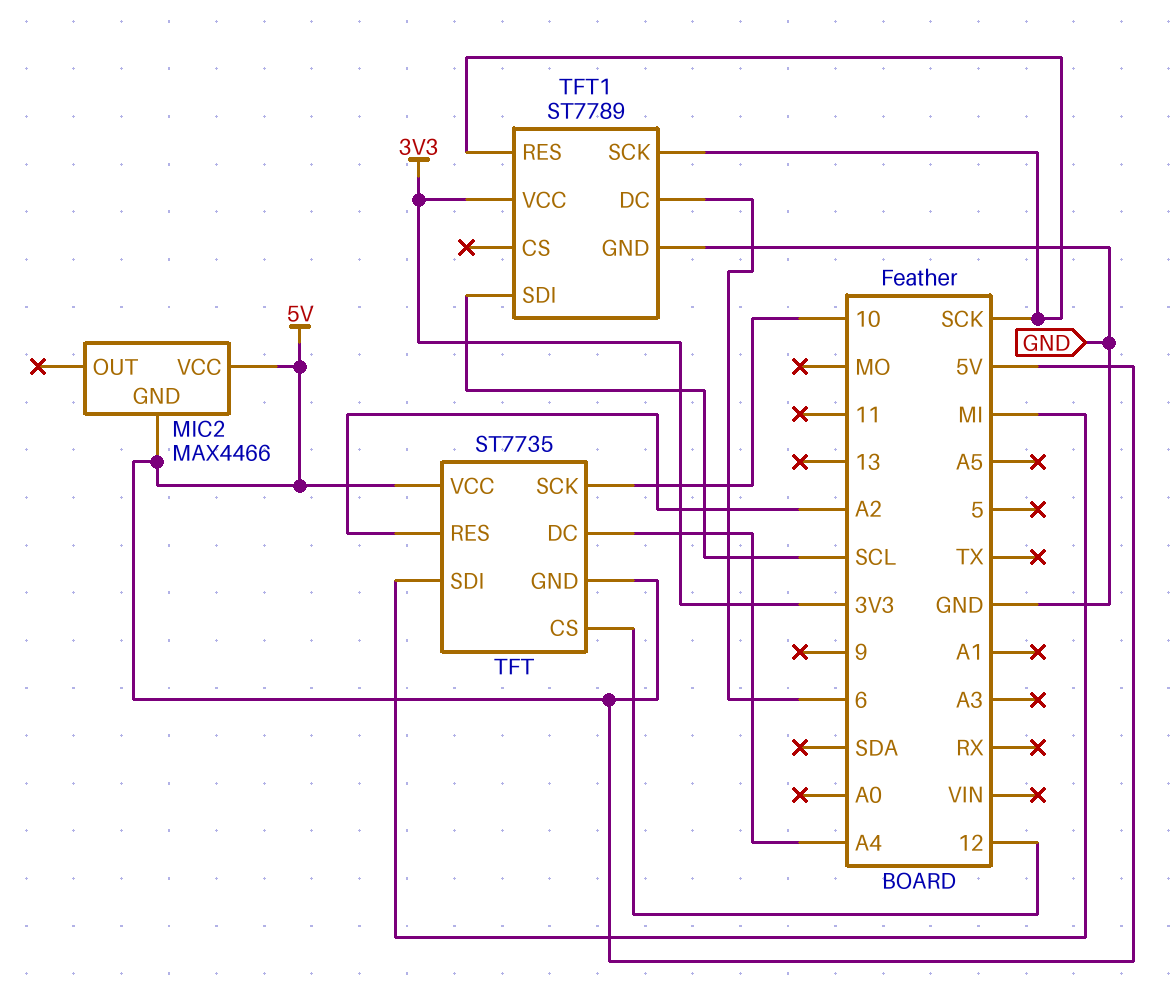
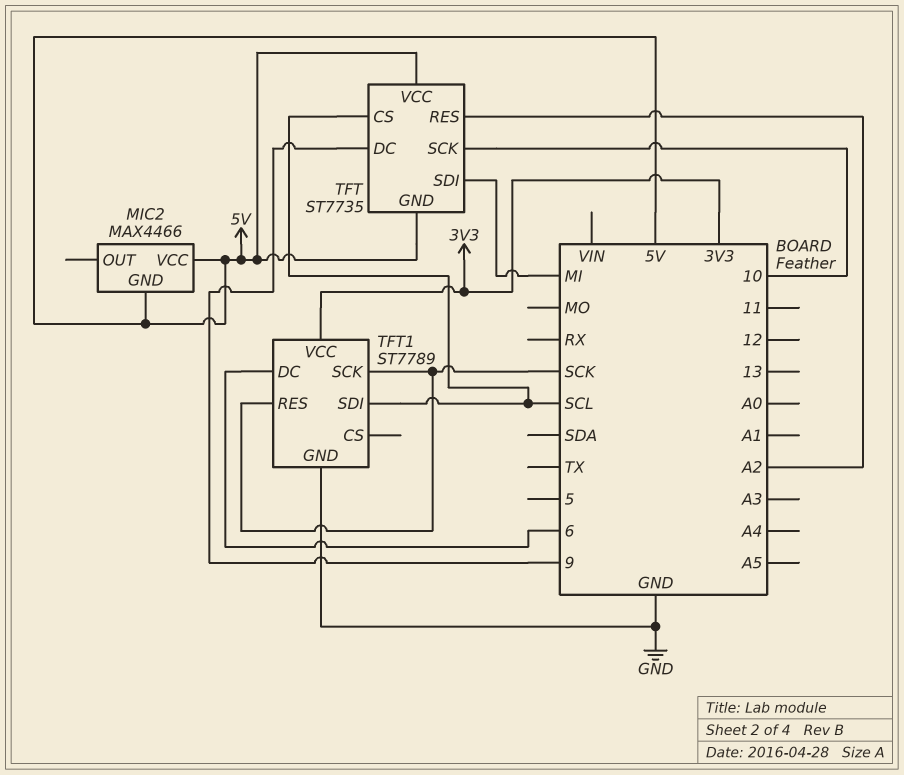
TFT pin CS: 12 -> SCL
TFT pin DC: A4 -> 9

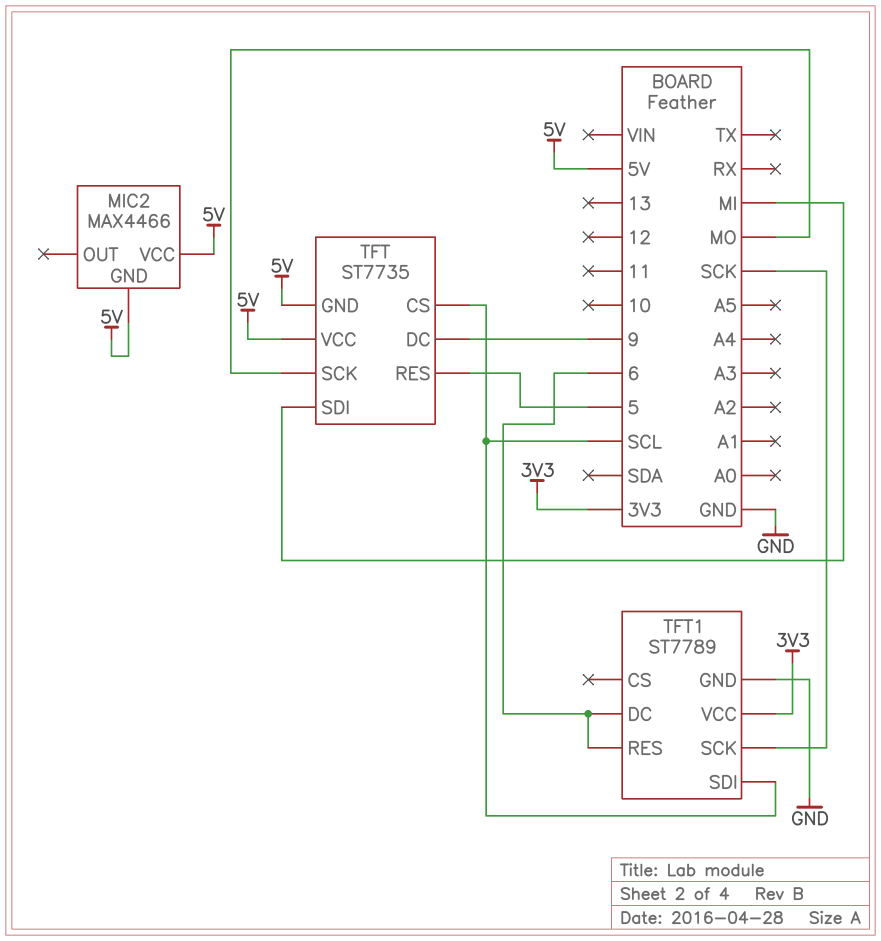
TFT pin RES: A2 -> 5
TFT pin SCK: 10 -> MO
TFT1 pin RES: SCK -> 6

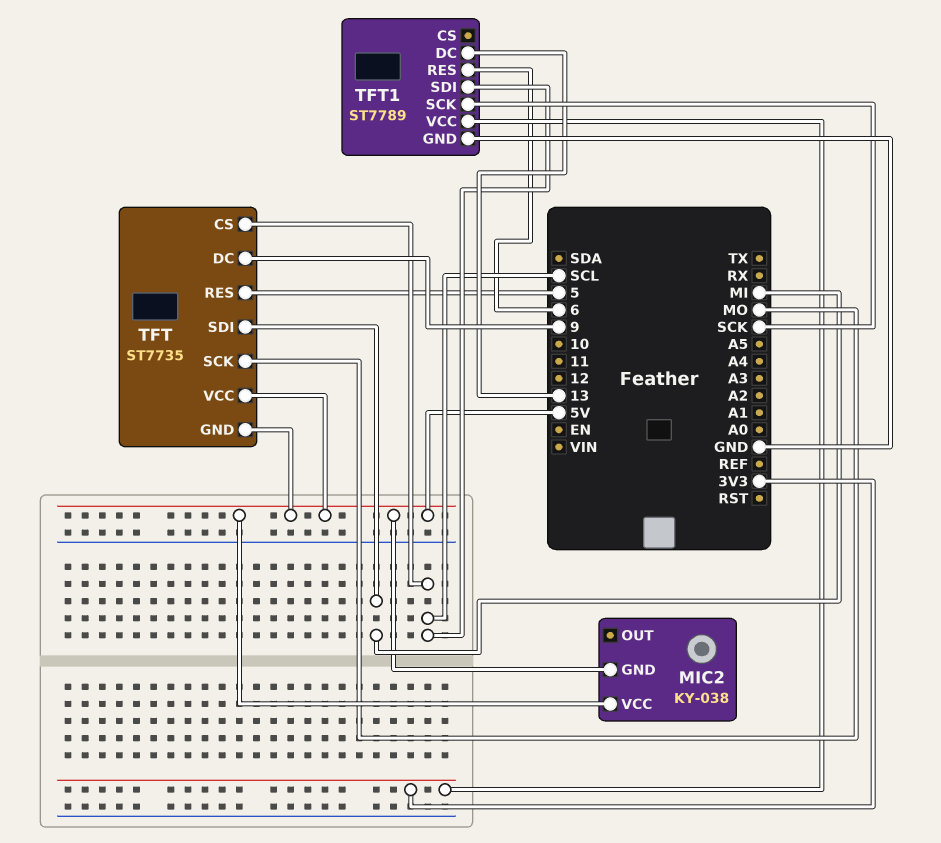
MIC2: MAX4466 -> KY-038
TFT1 pin DC: 6 -> 13

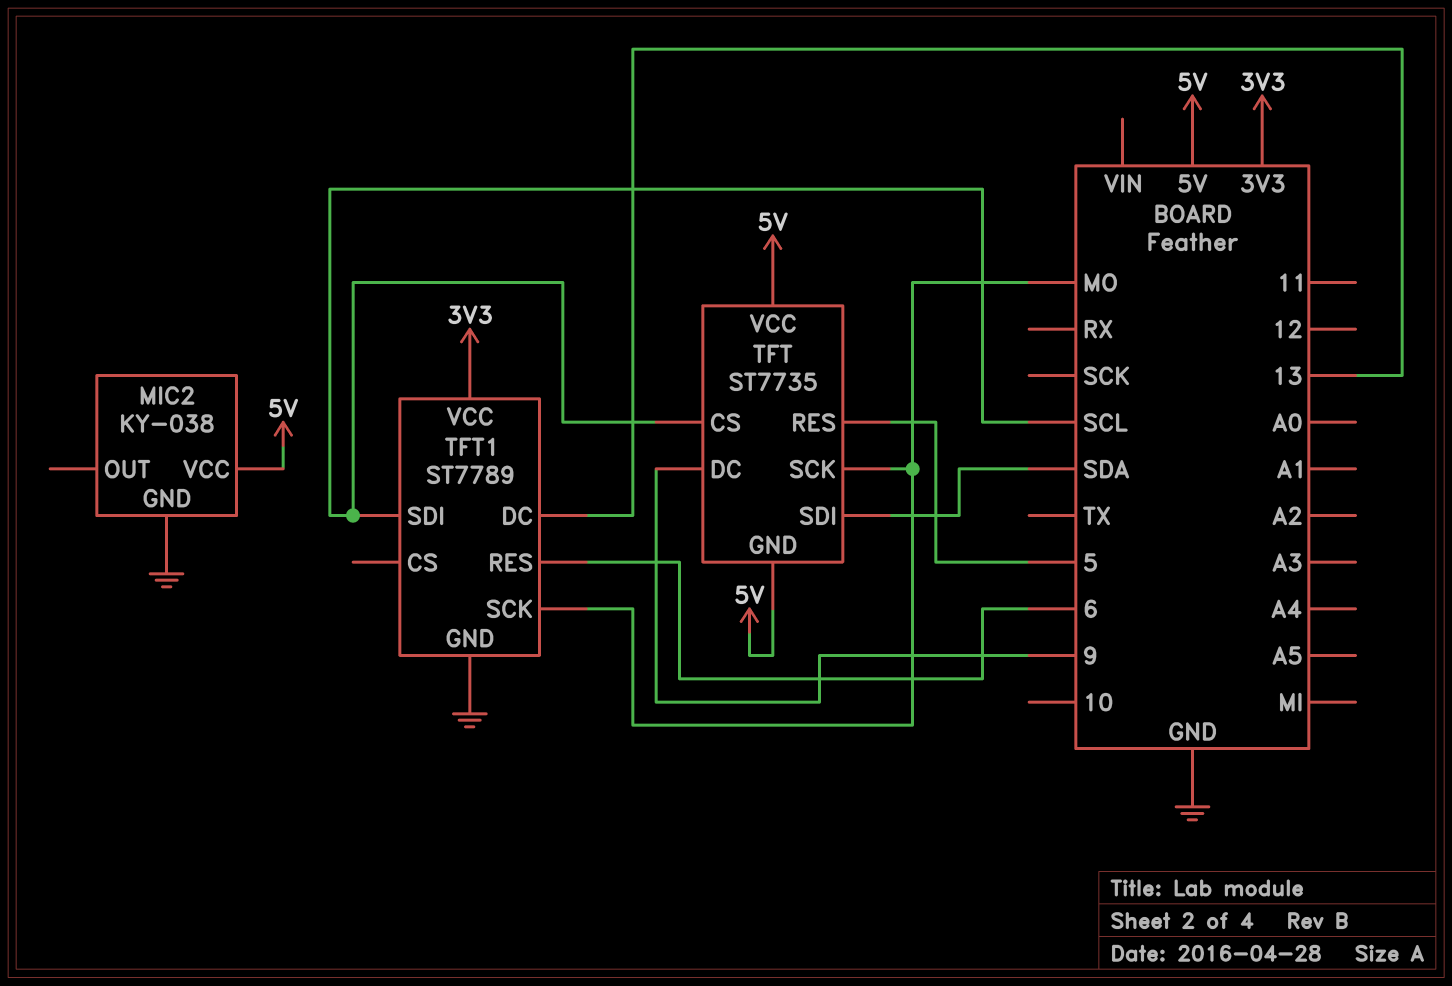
MIC2 pin GND: 5V -> GND
TFT pin SDI: MI -> SDA
TFT1 pin SCK: SCK -> MO

